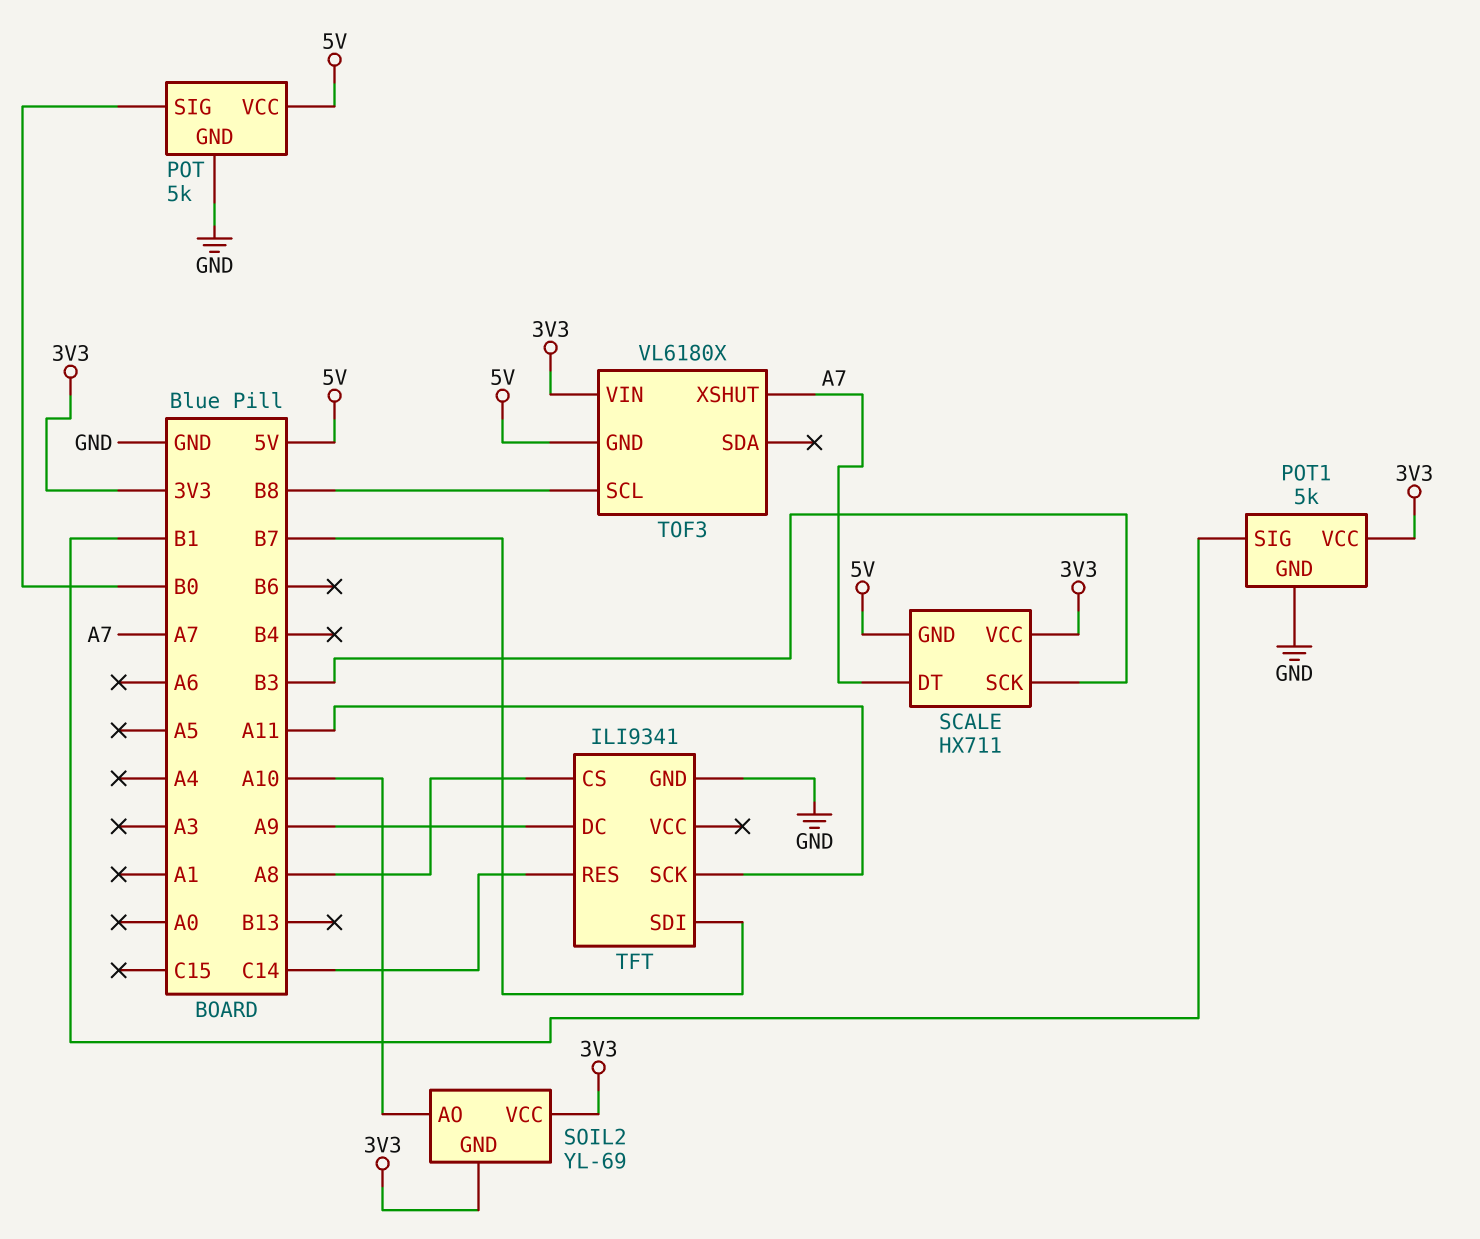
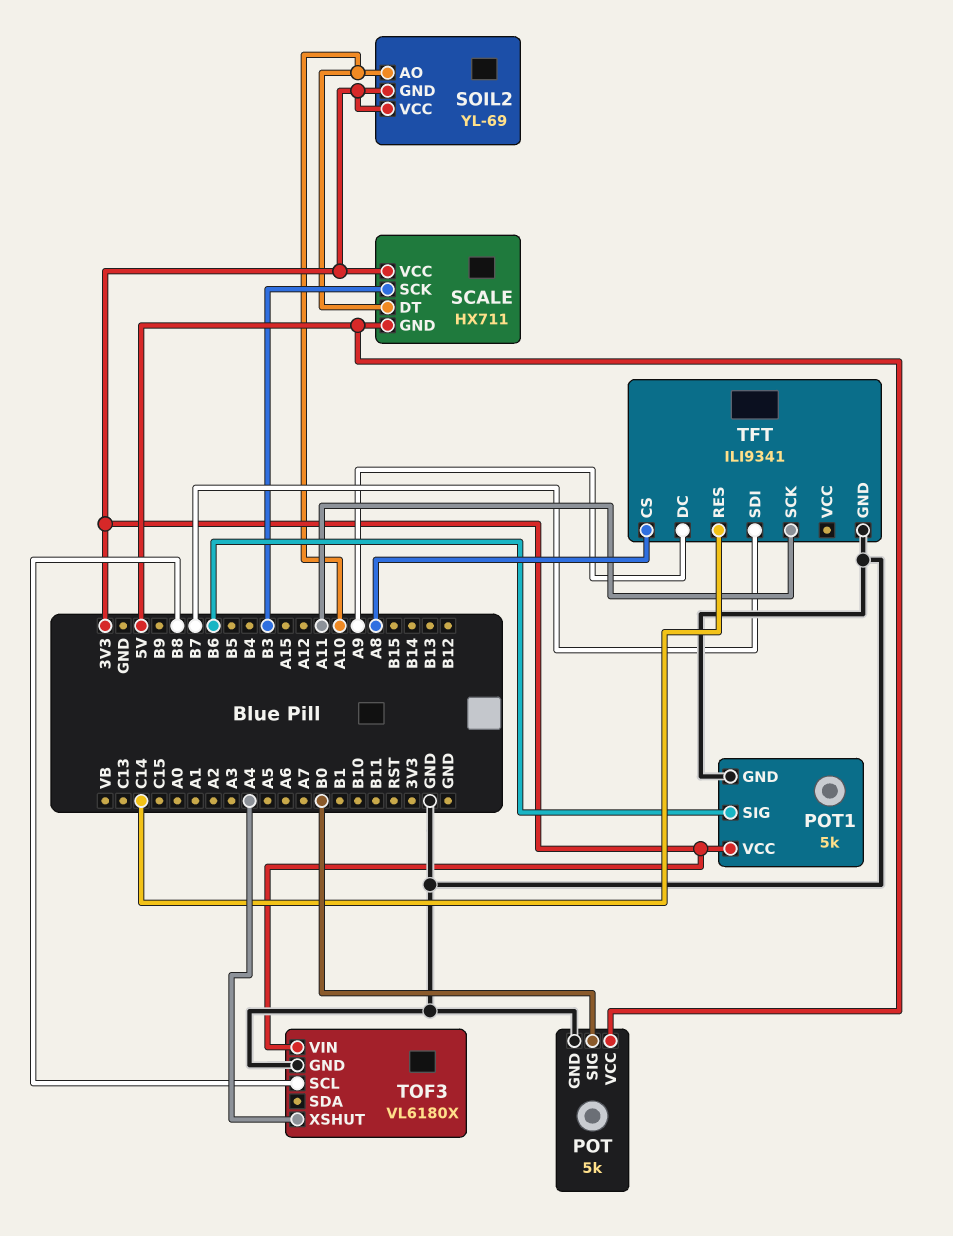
POT1 pin SIG: B1 -> B6
SCALE pin DT: A7 -> A10
TOF3 pin GND: 5V -> GND
TOF3 pin XSHUT: A7 -> A4

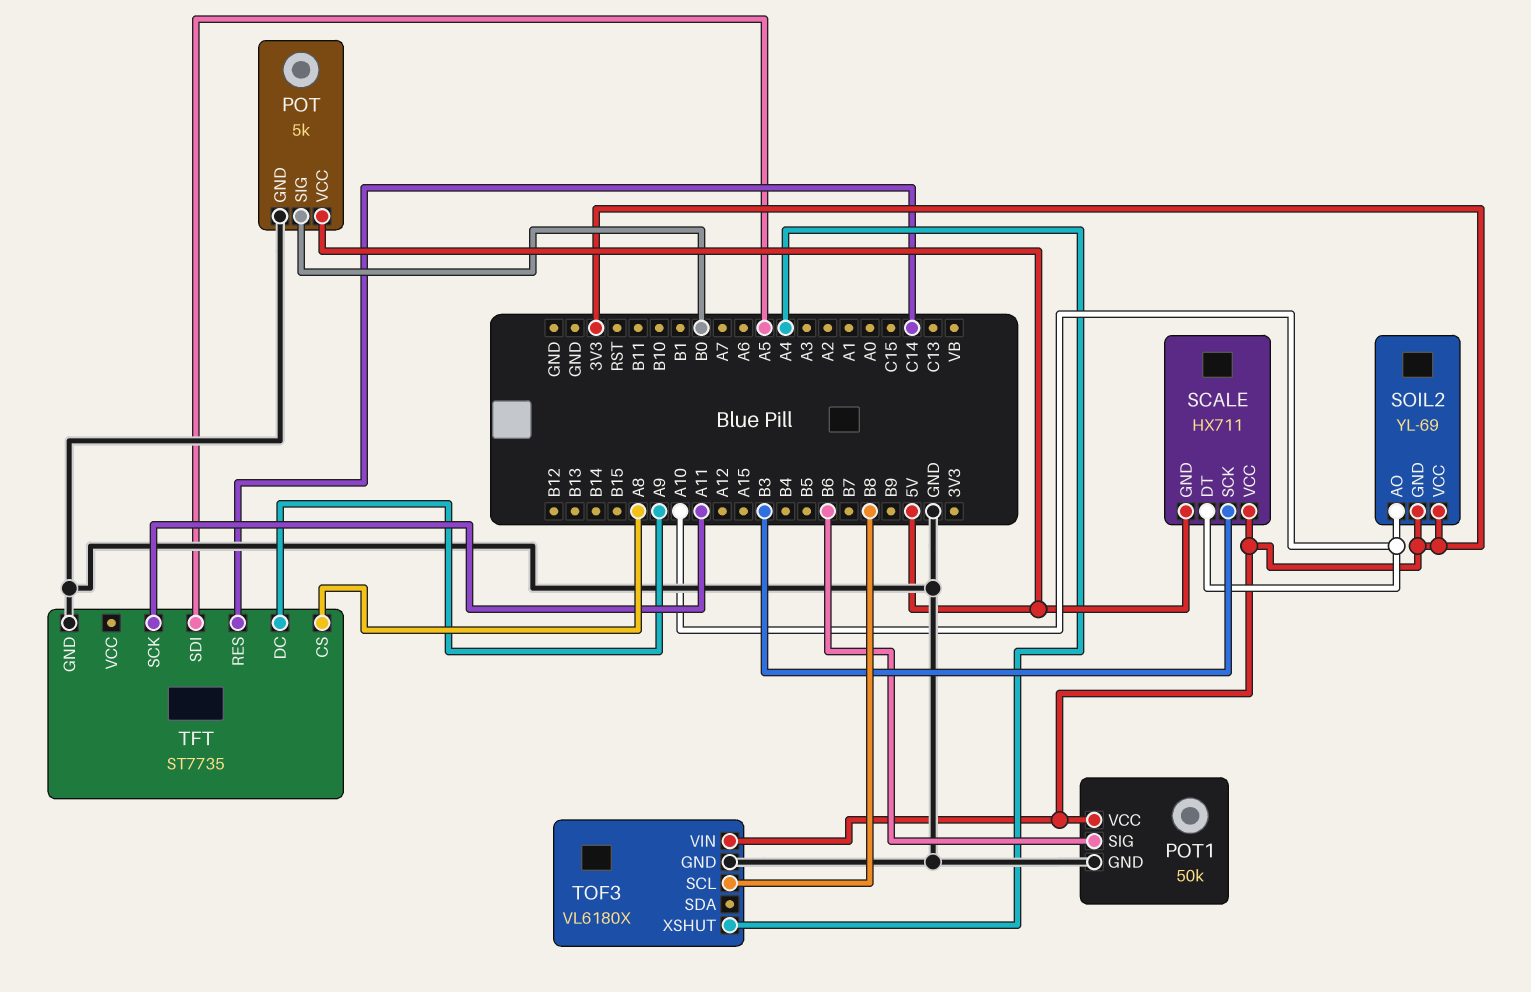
POT1: 5k -> 50k
TFT: ILI9341 -> ST7735
TFT pin SDI: B7 -> A5

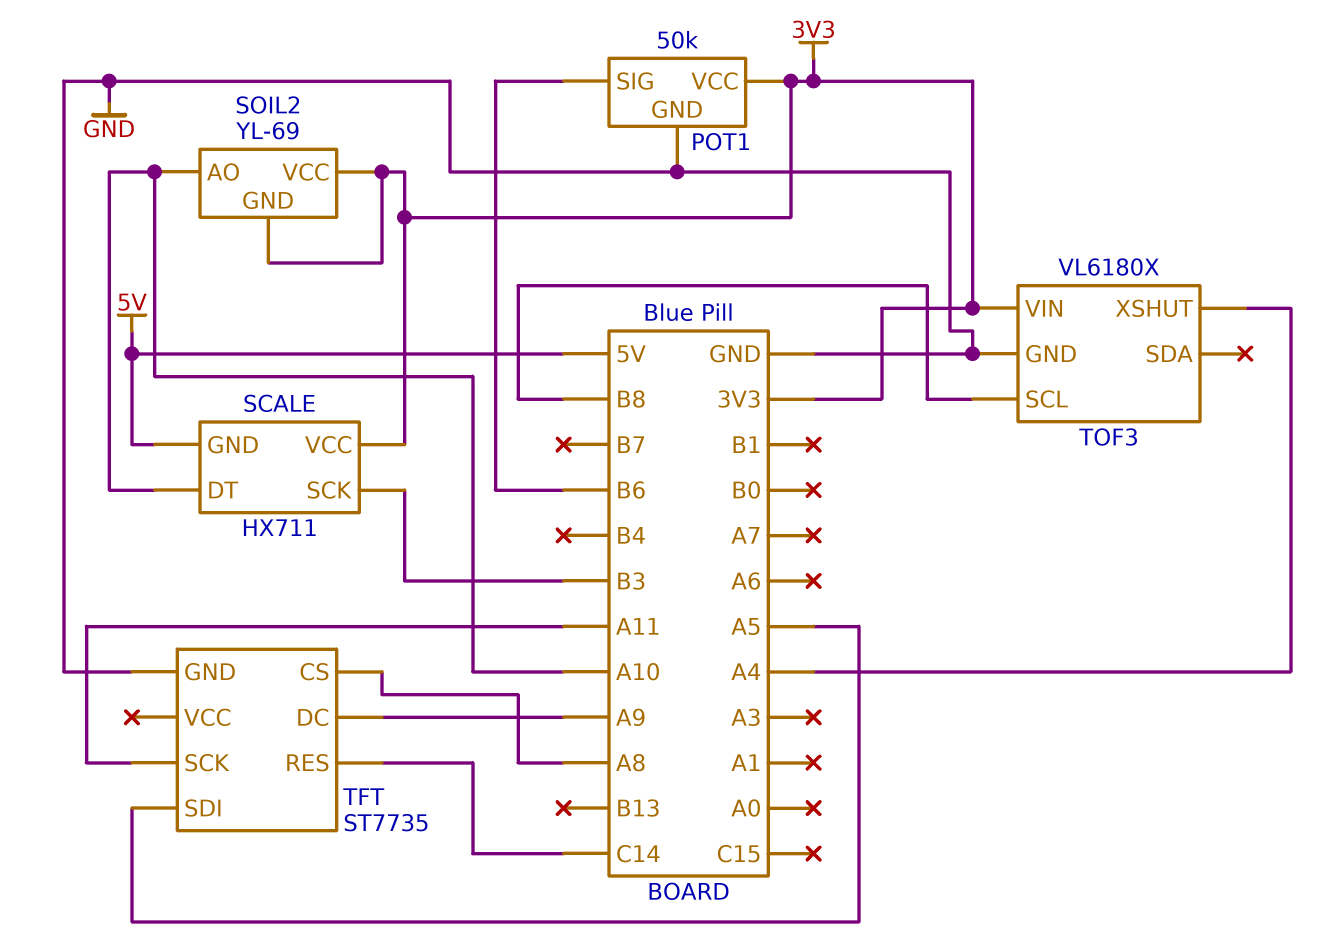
POT: 5k -> none
POT pin GND: GND -> none
POT pin SIG: B0 -> none
POT pin VCC: 5V -> none

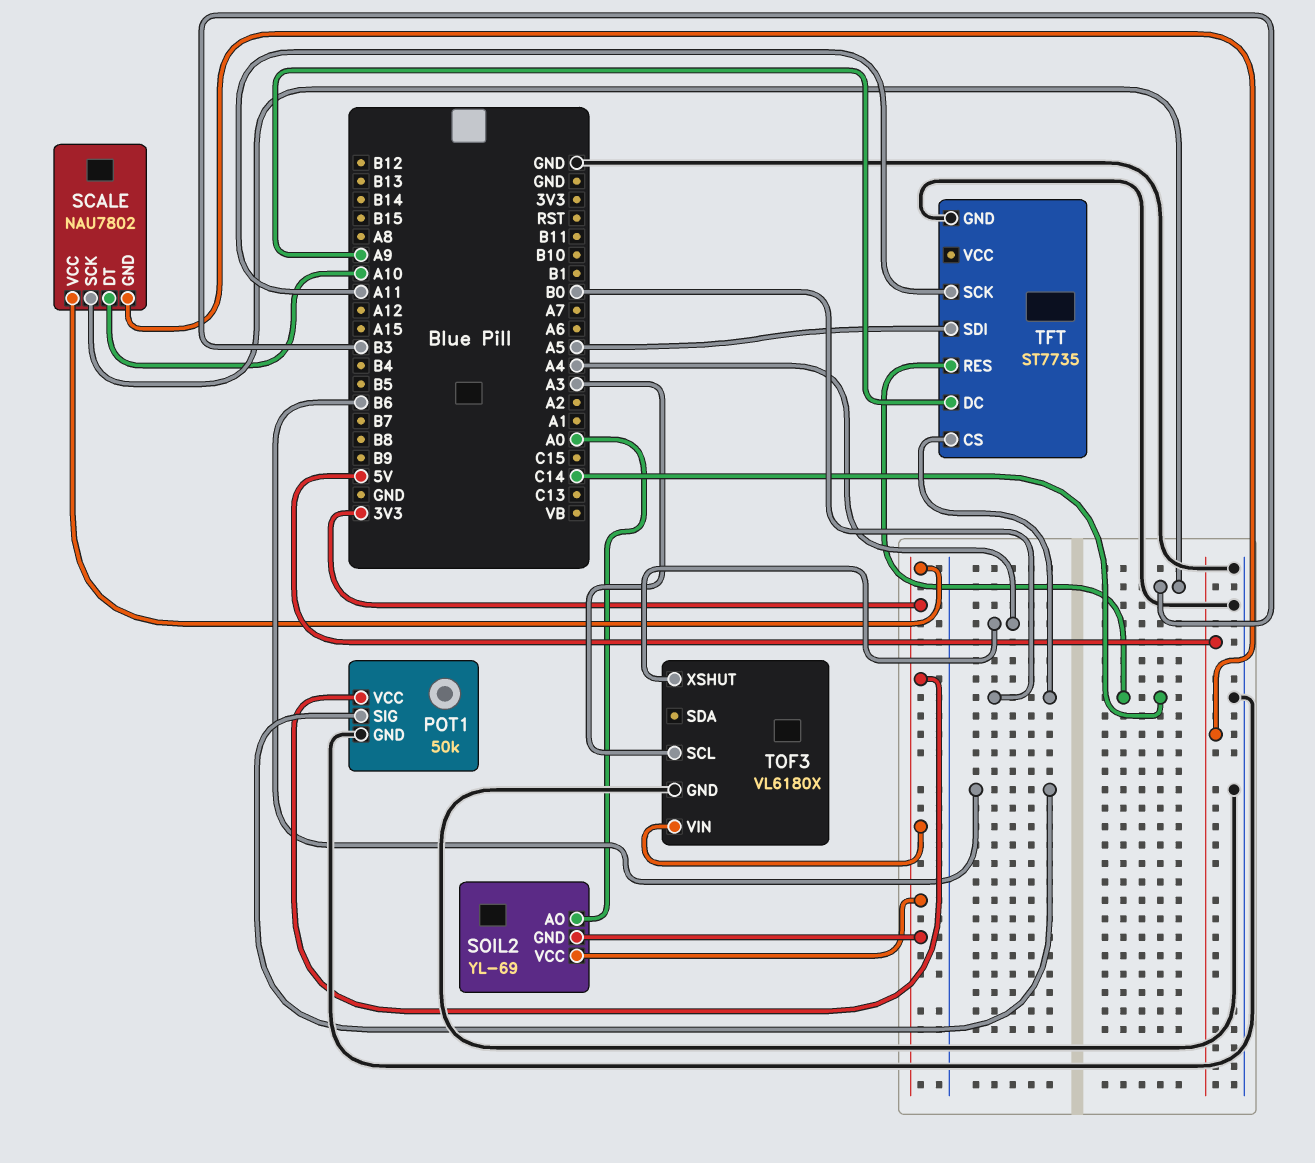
SCALE: HX711 -> NAU7802
SOIL2 pin AO: A10 -> A0
TFT pin CS: A8 -> B0
TOF3 pin SCL: B8 -> A3

